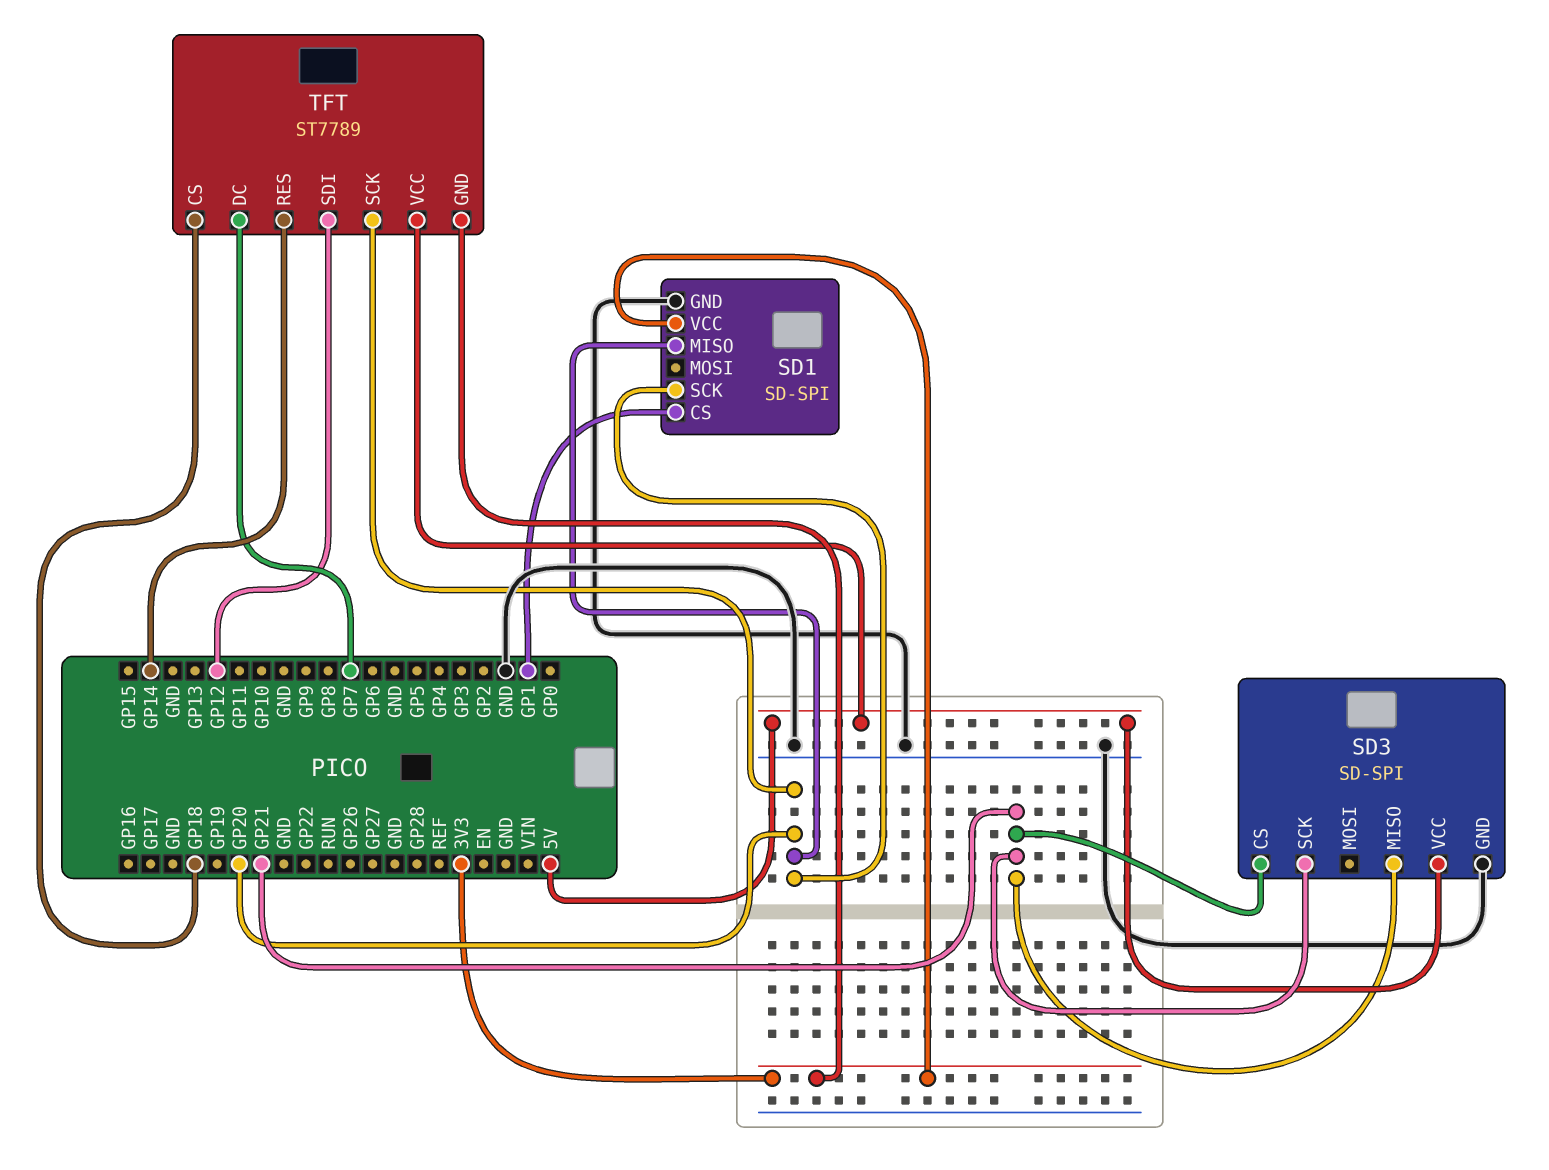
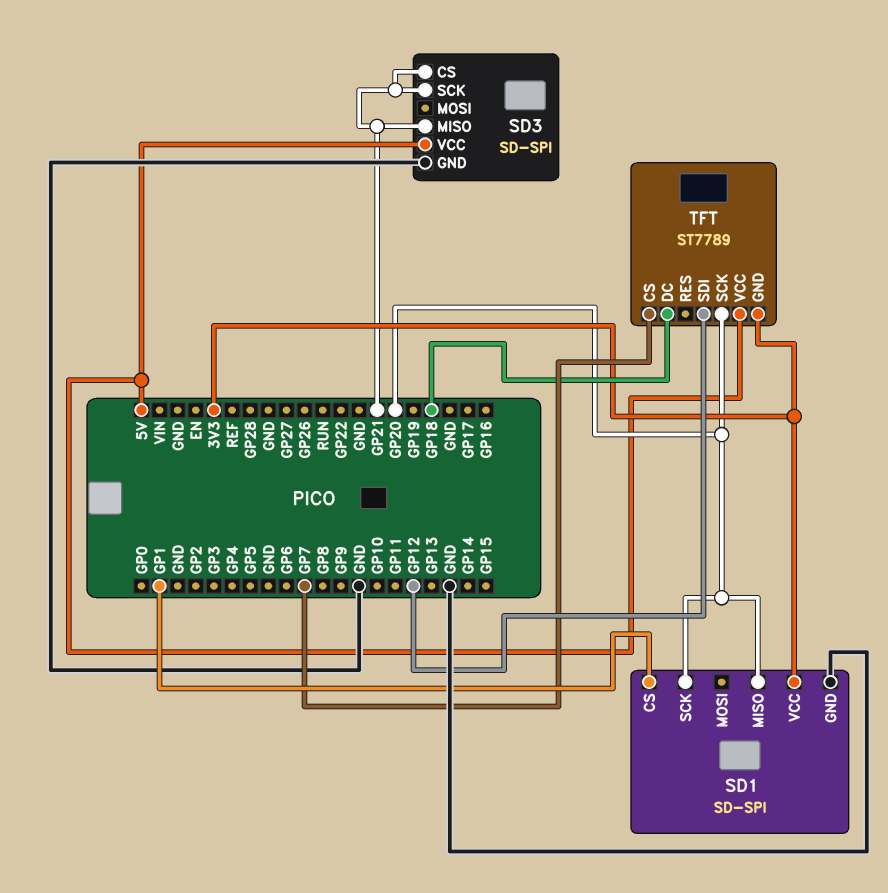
TFT pin CS: GP18 -> GP7
TFT pin DC: GP7 -> GP18
TFT pin RES: GP14 -> none

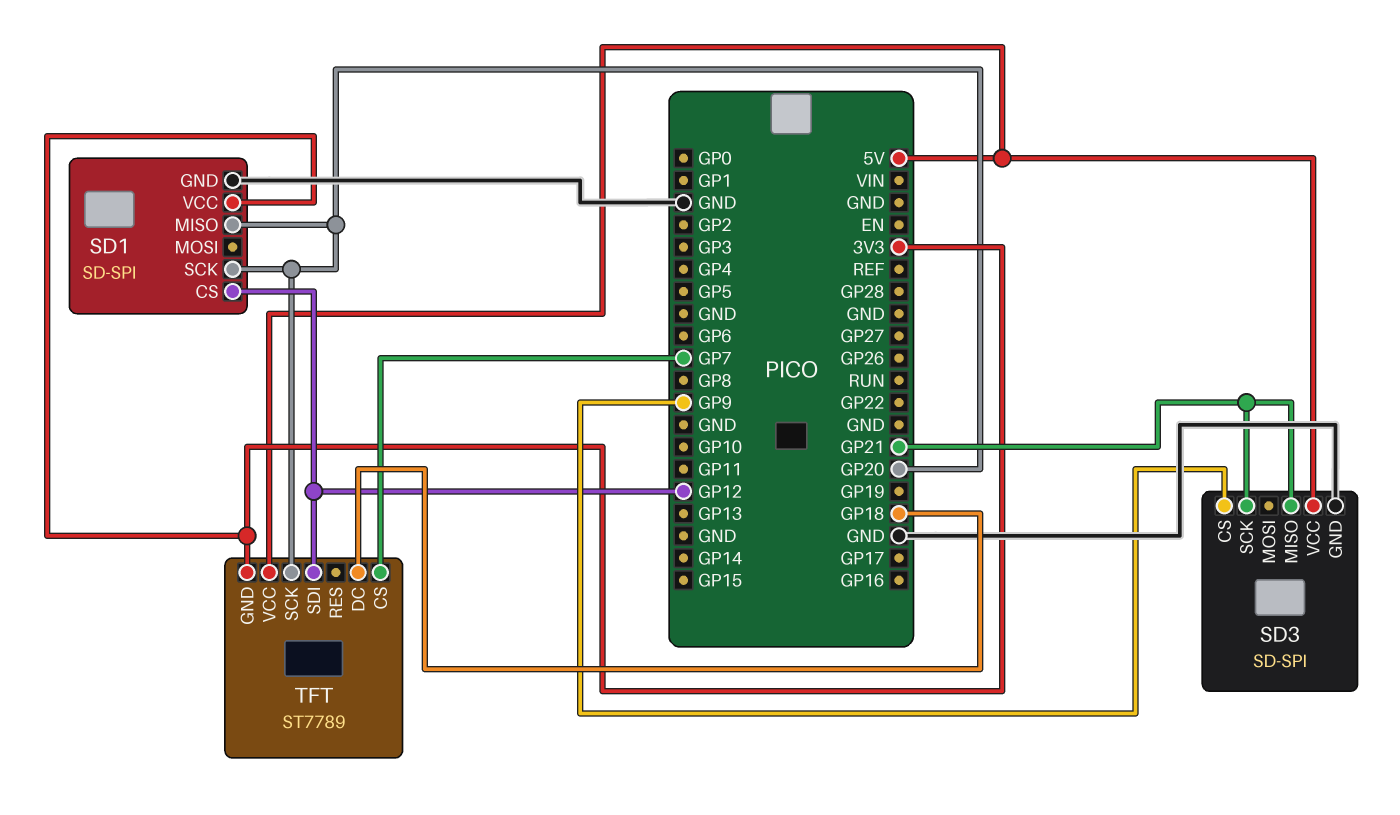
SD1 pin CS: GP1 -> GP12
SD3 pin CS: GP21 -> GP9

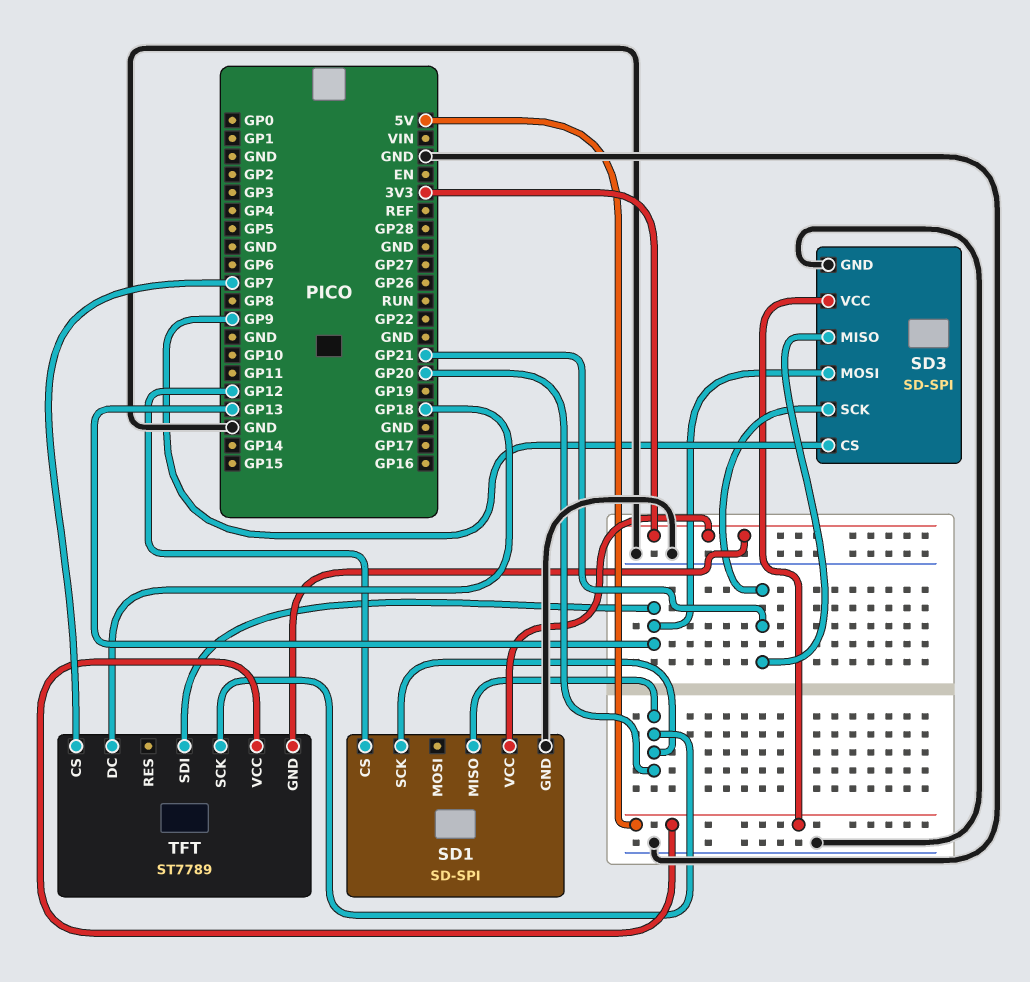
SD3 pin MOSI: none -> GP13
TFT pin SDI: GP12 -> GP13

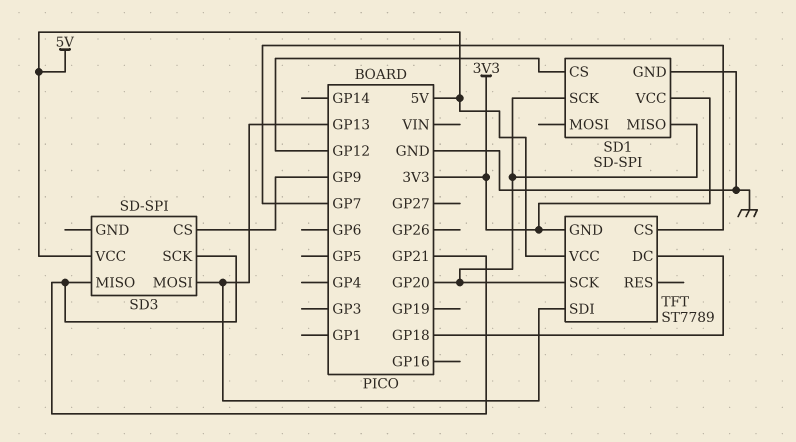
SD3 pin GND: GND -> none

